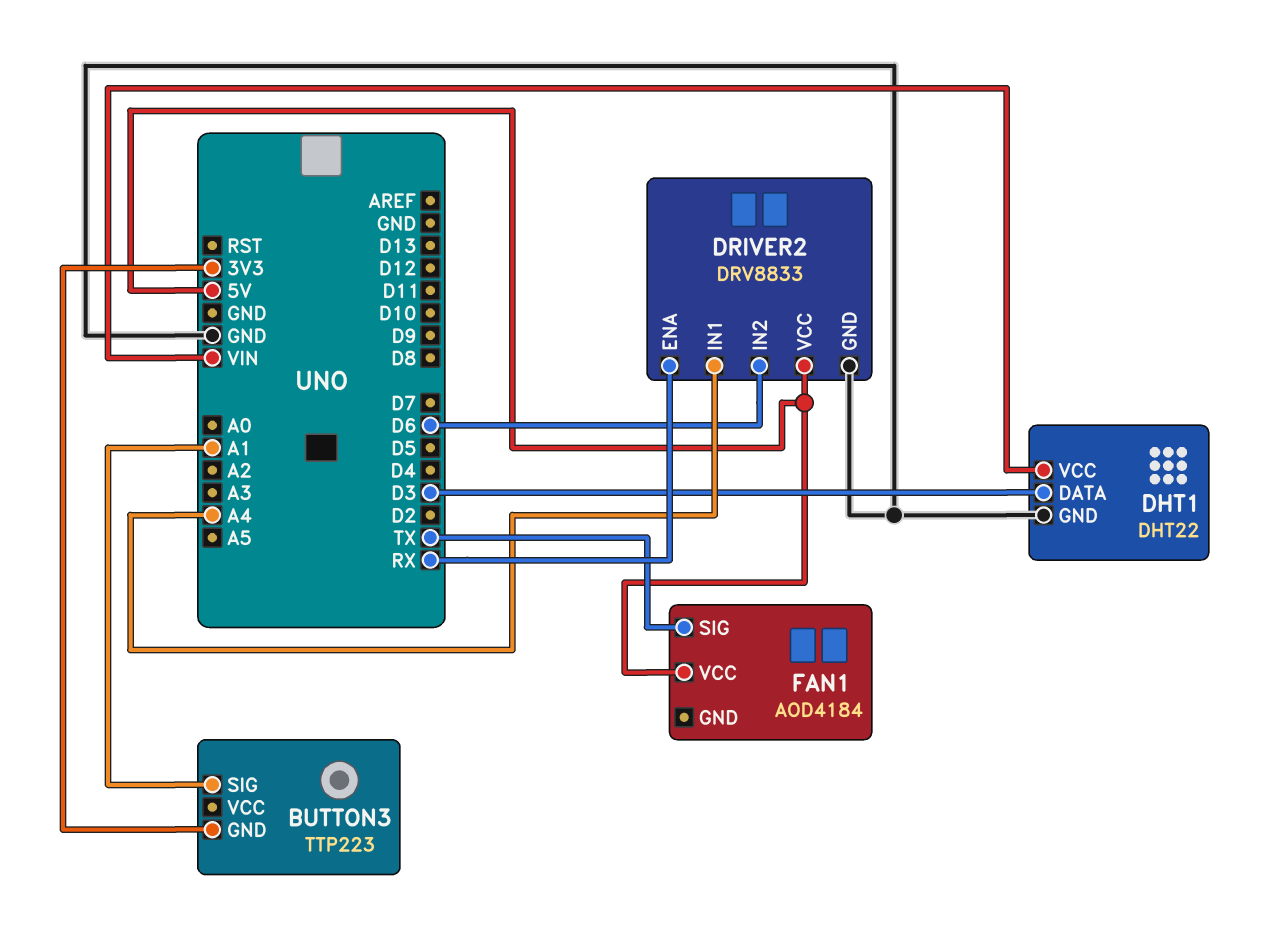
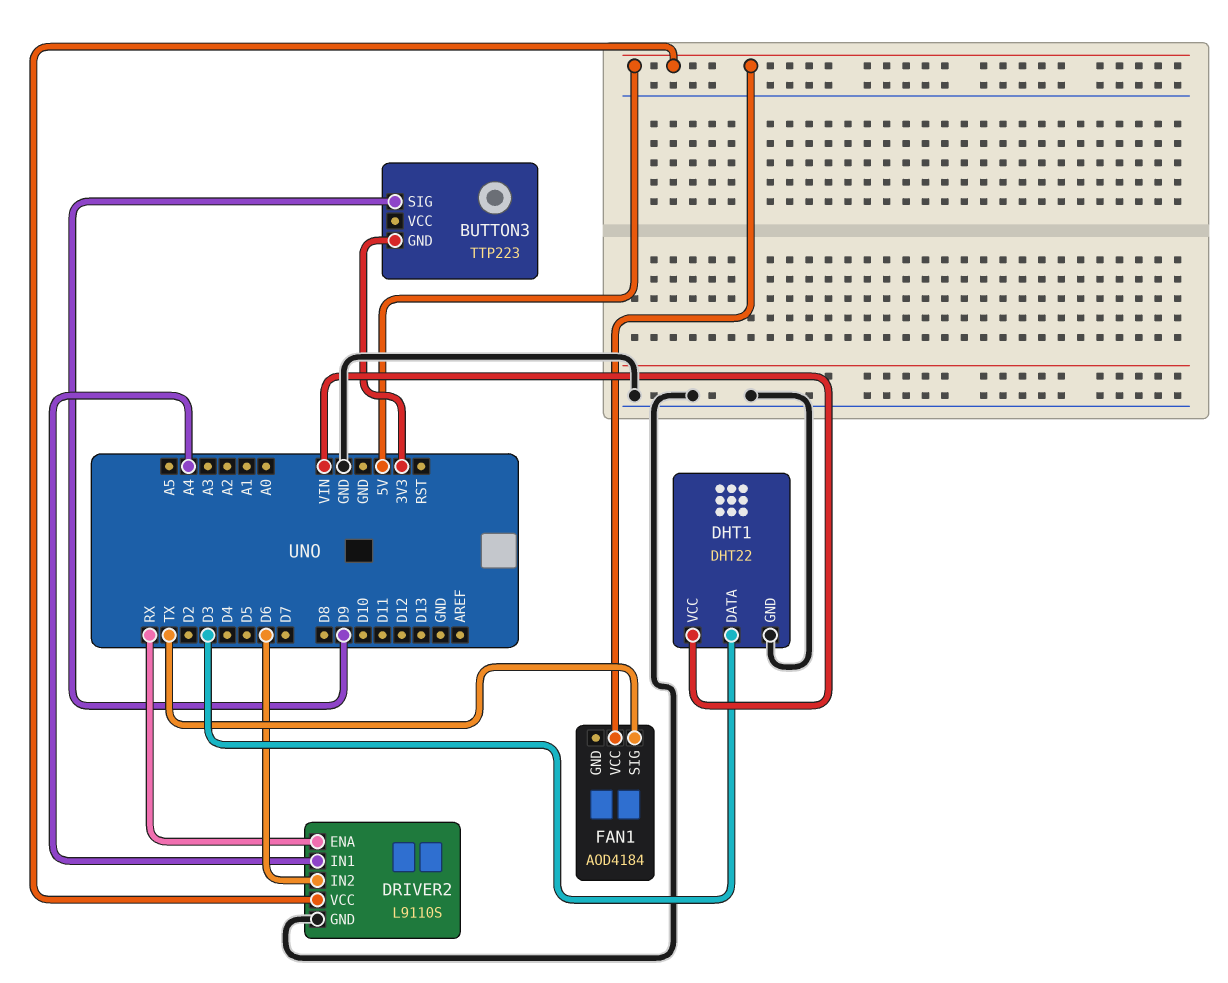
BUTTON3 pin SIG: A1 -> D9
DRIVER2: DRV8833 -> L9110S

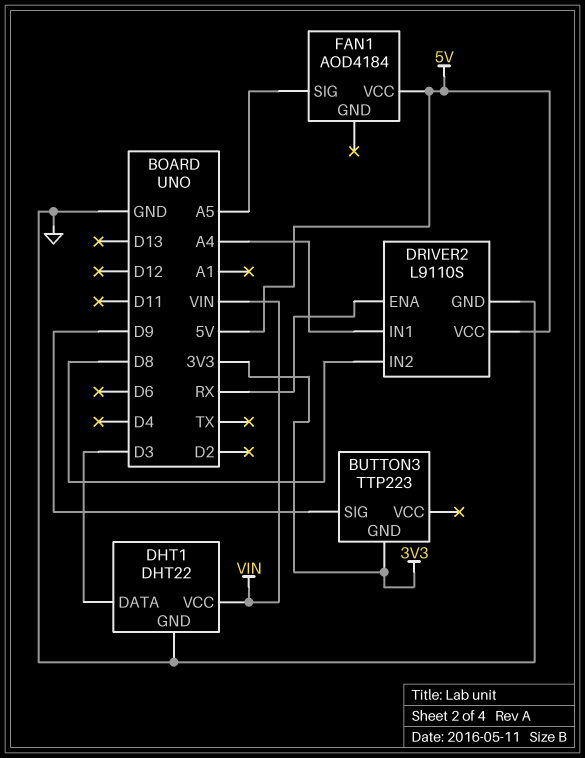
DRIVER2 pin IN2: D6 -> D8
FAN1 pin SIG: TX -> A5

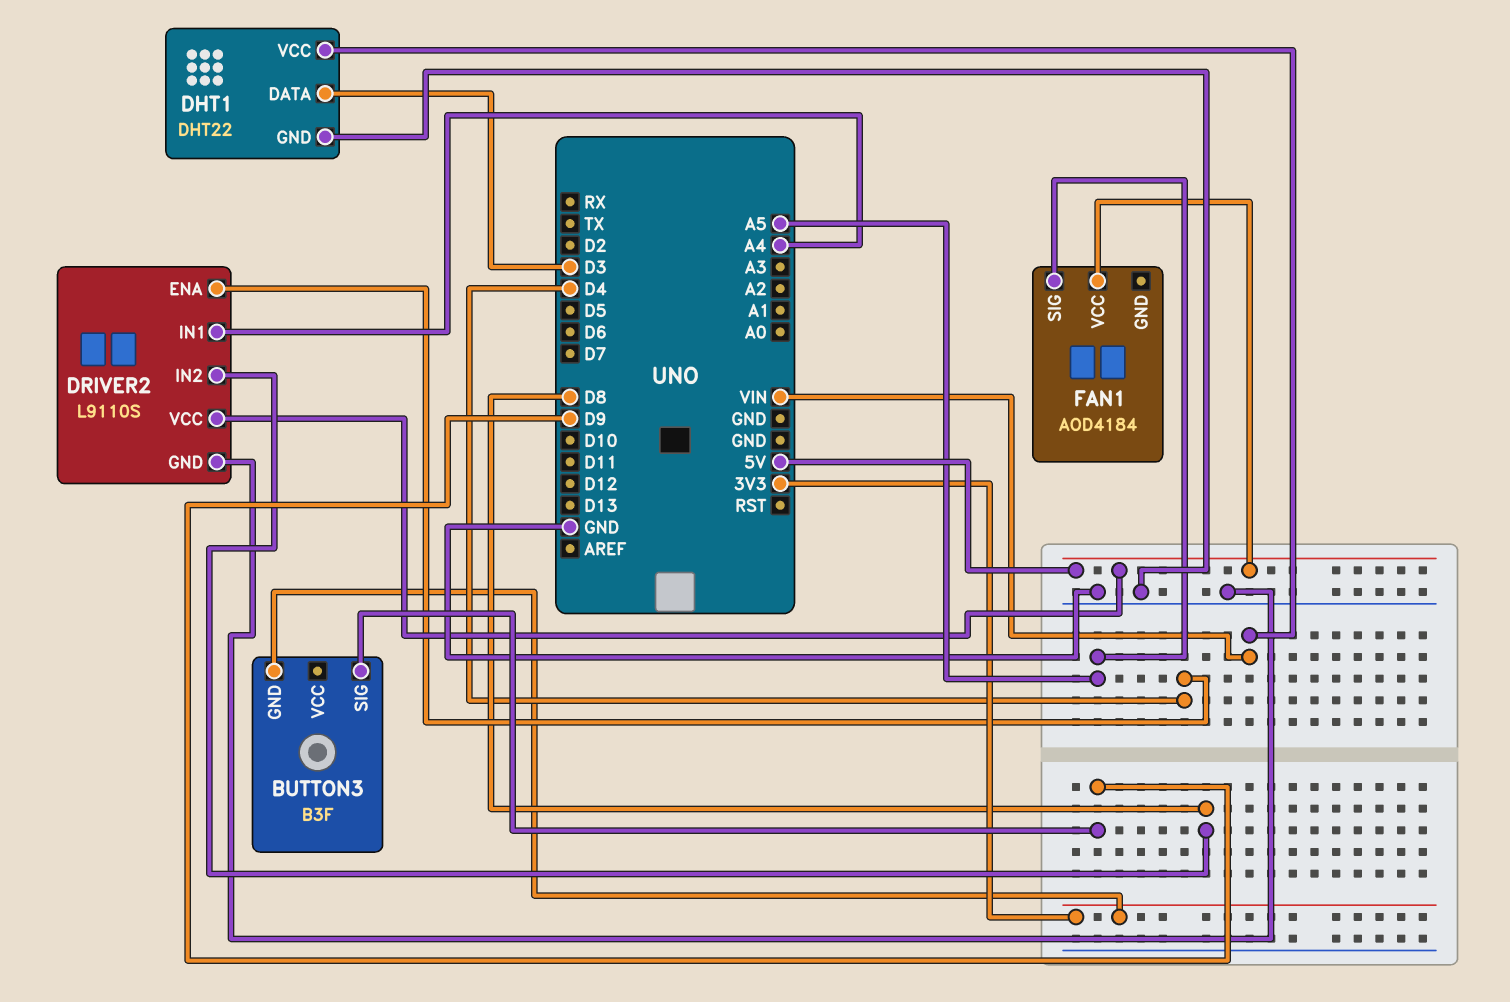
BUTTON3: TTP223 -> B3F
DRIVER2 pin ENA: RX -> D4

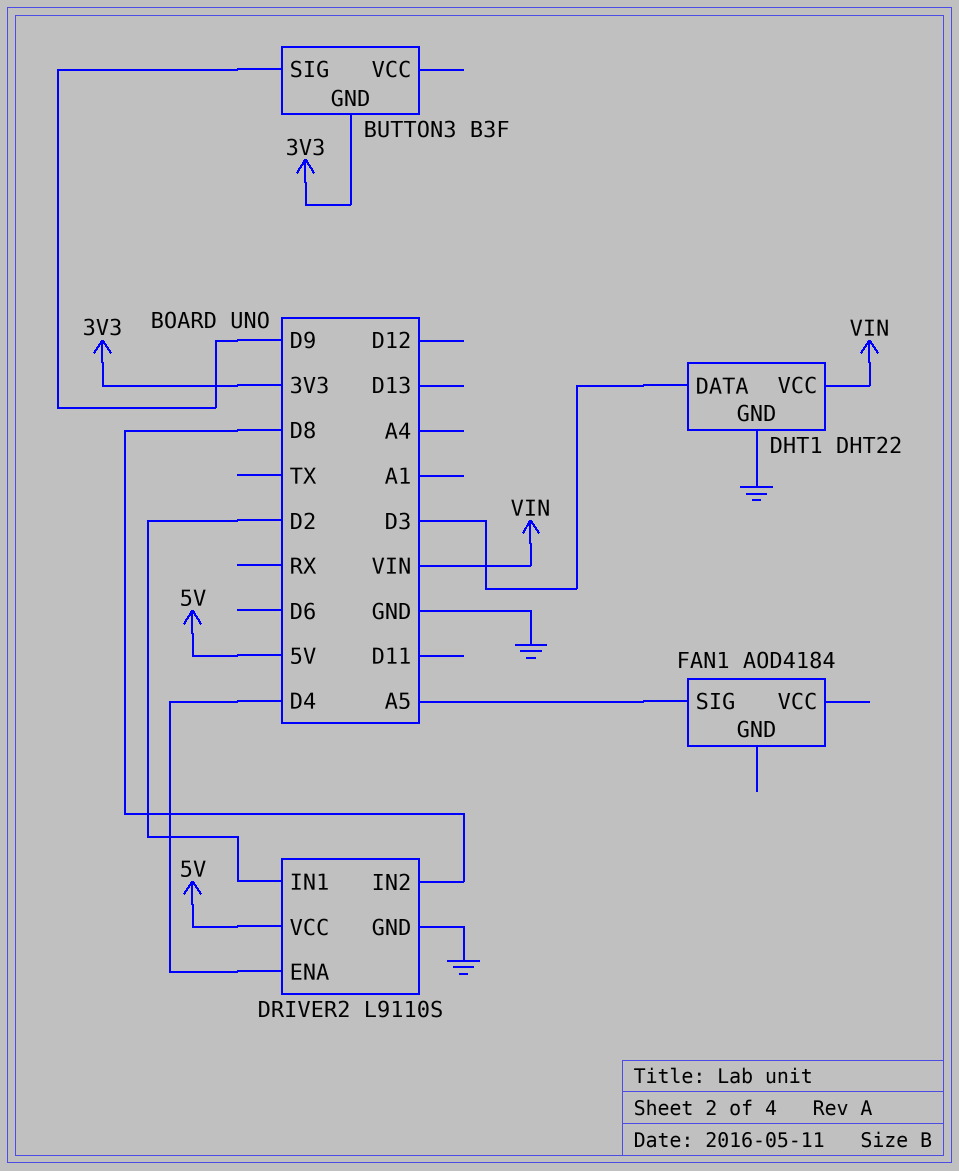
DRIVER2 pin IN1: A4 -> D2
FAN1 pin VCC: 5V -> none

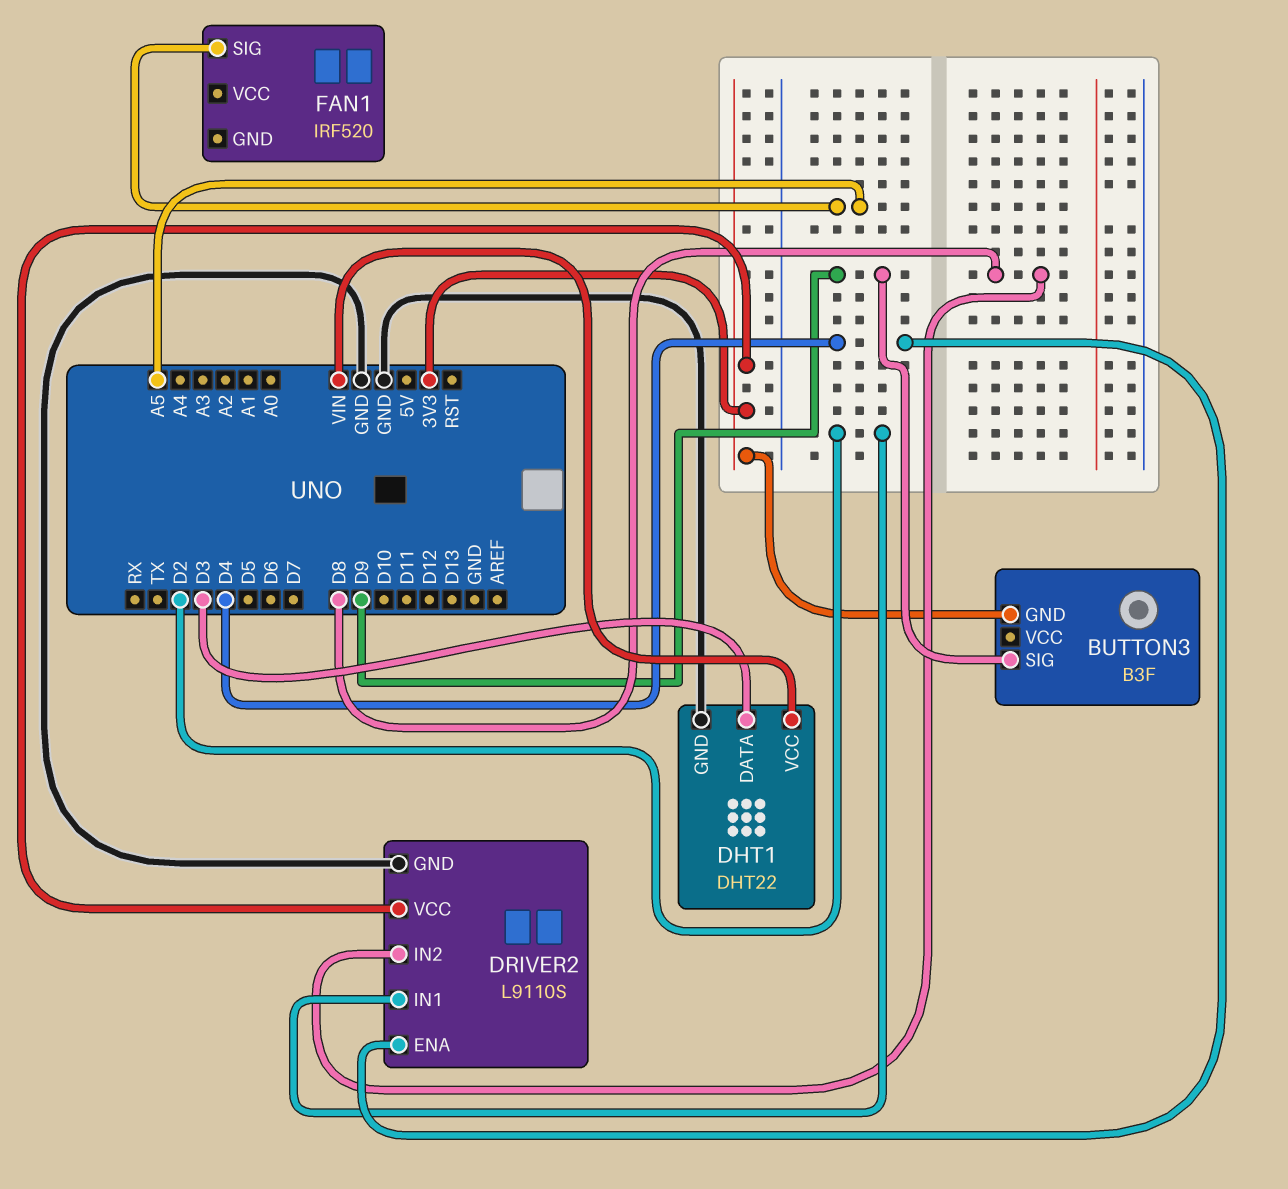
DRIVER2 pin VCC: 5V -> 3V3
FAN1: AOD4184 -> IRF520

